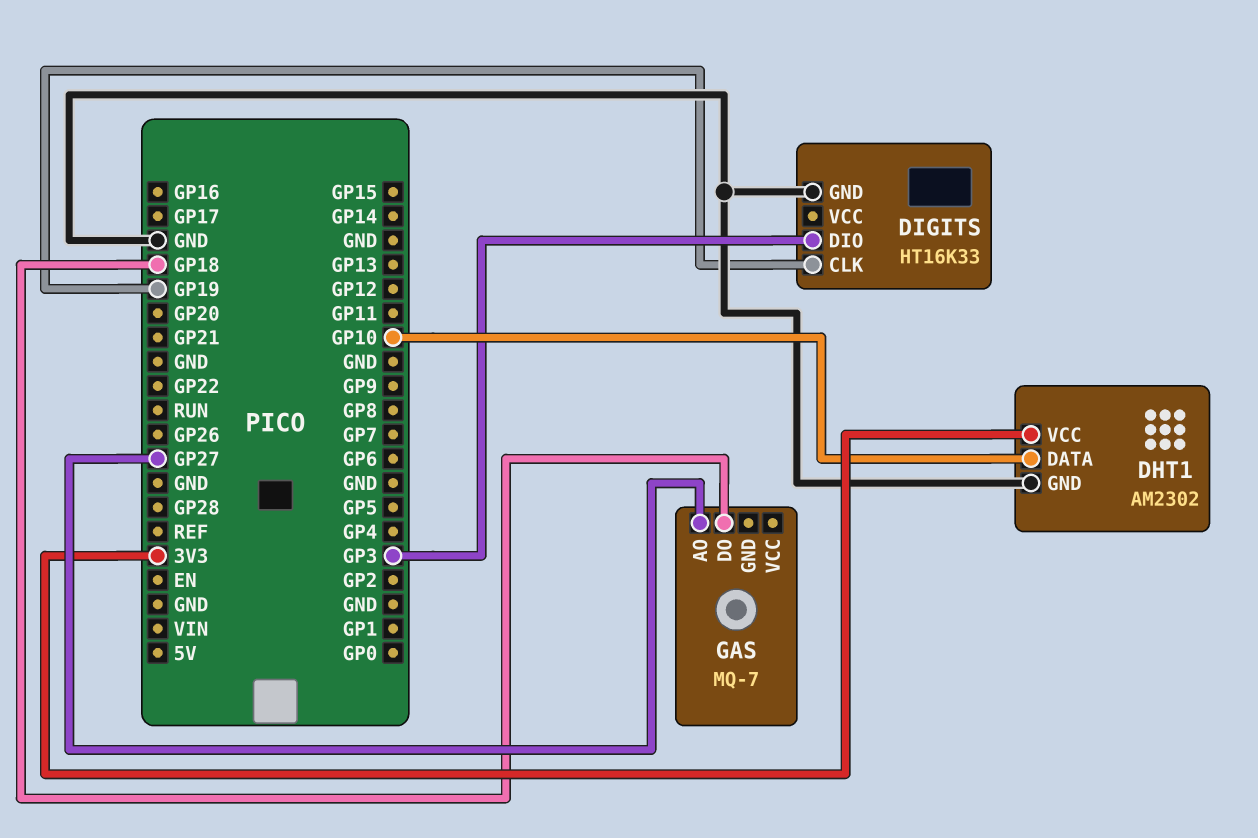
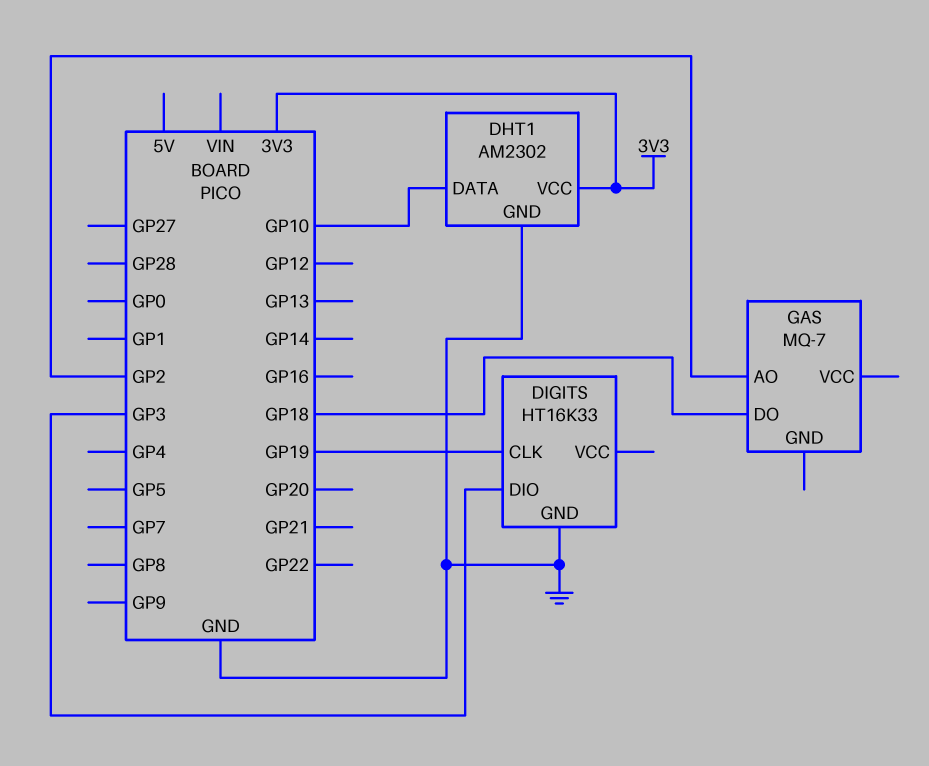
GAS pin AO: GP27 -> GP2

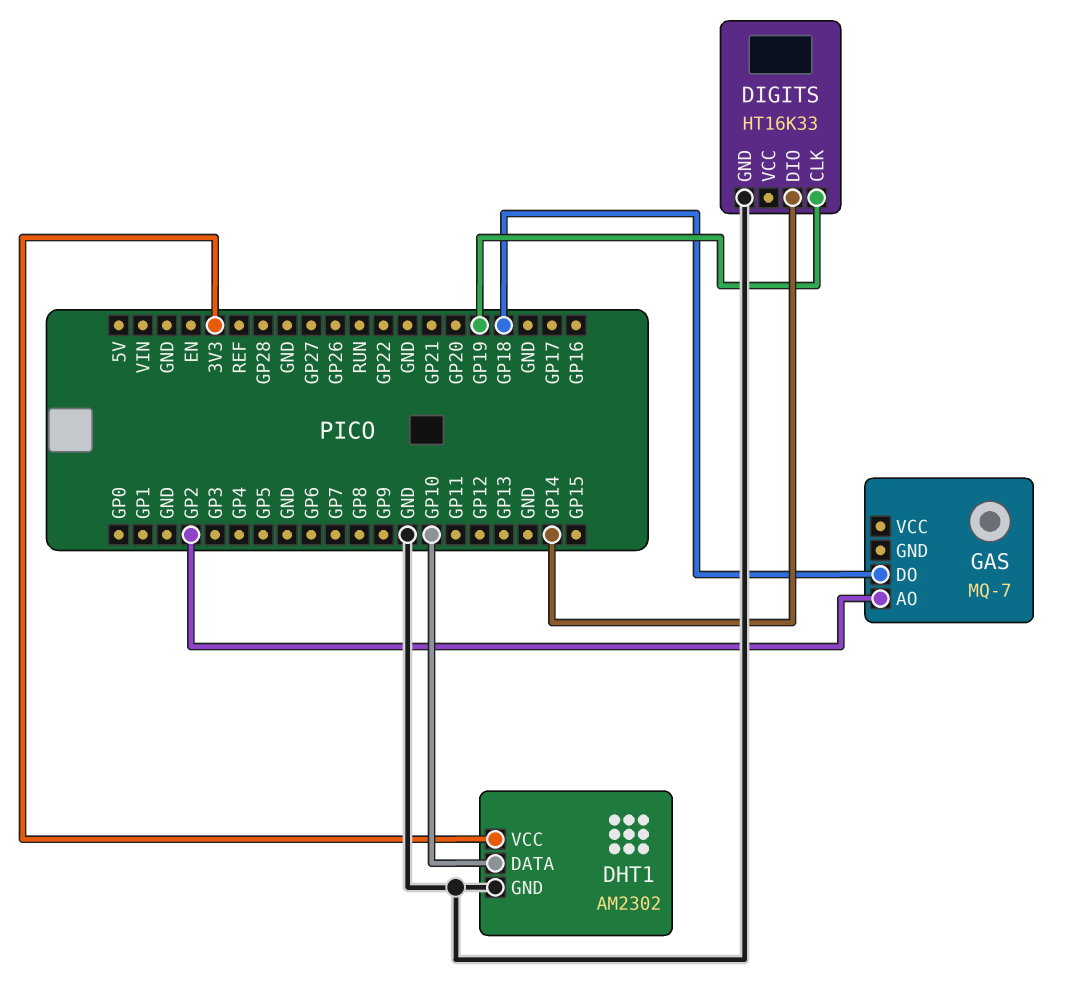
DIGITS pin DIO: GP3 -> GP14

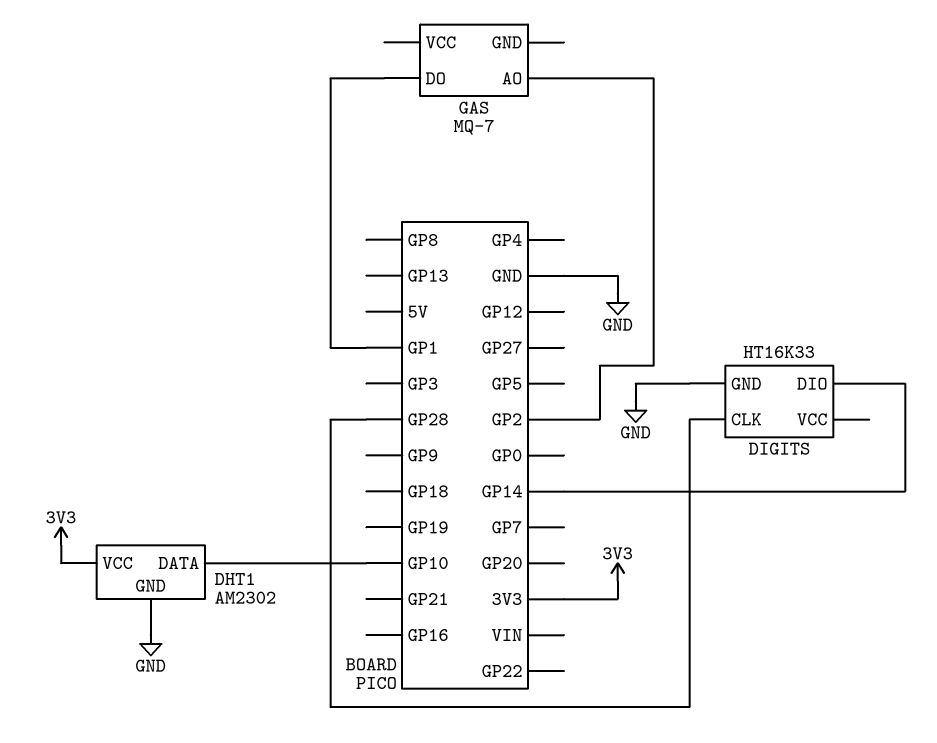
DIGITS pin CLK: GP19 -> GP28
GAS pin DO: GP18 -> GP1

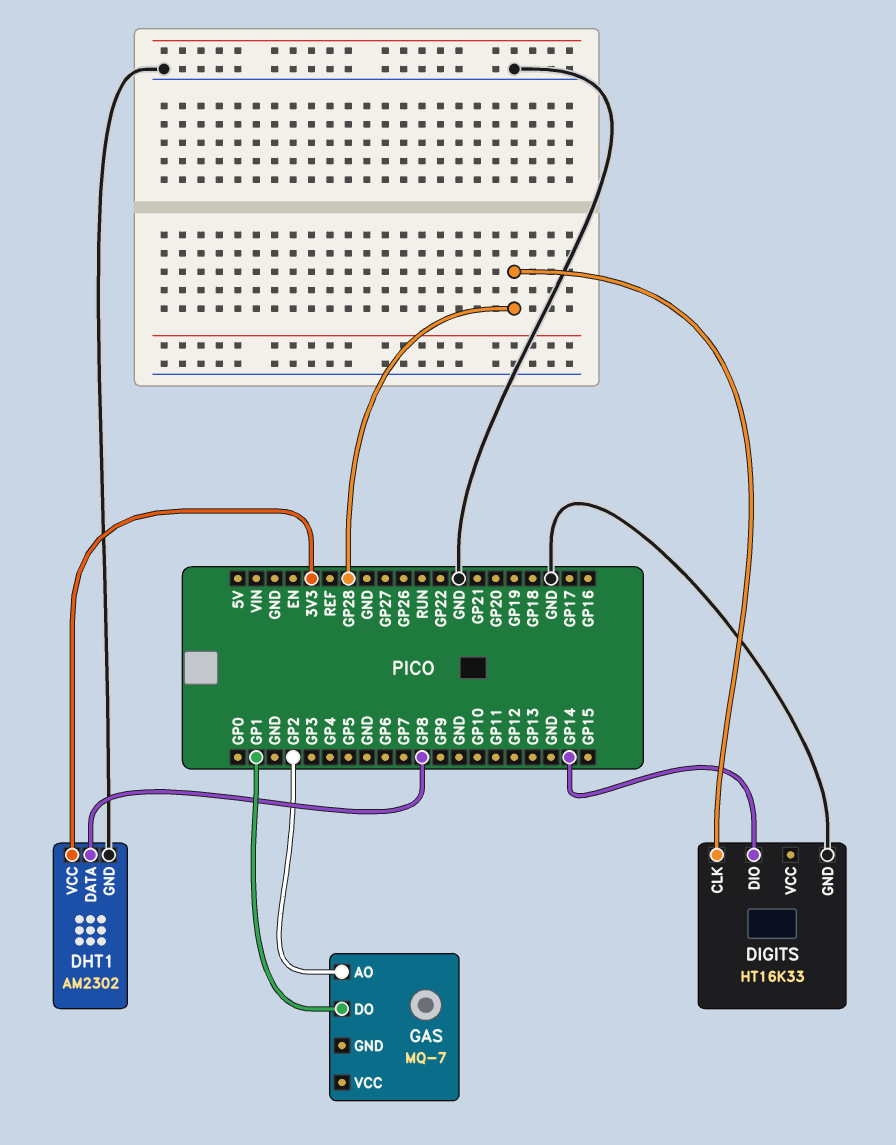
DHT1 pin DATA: GP10 -> GP8

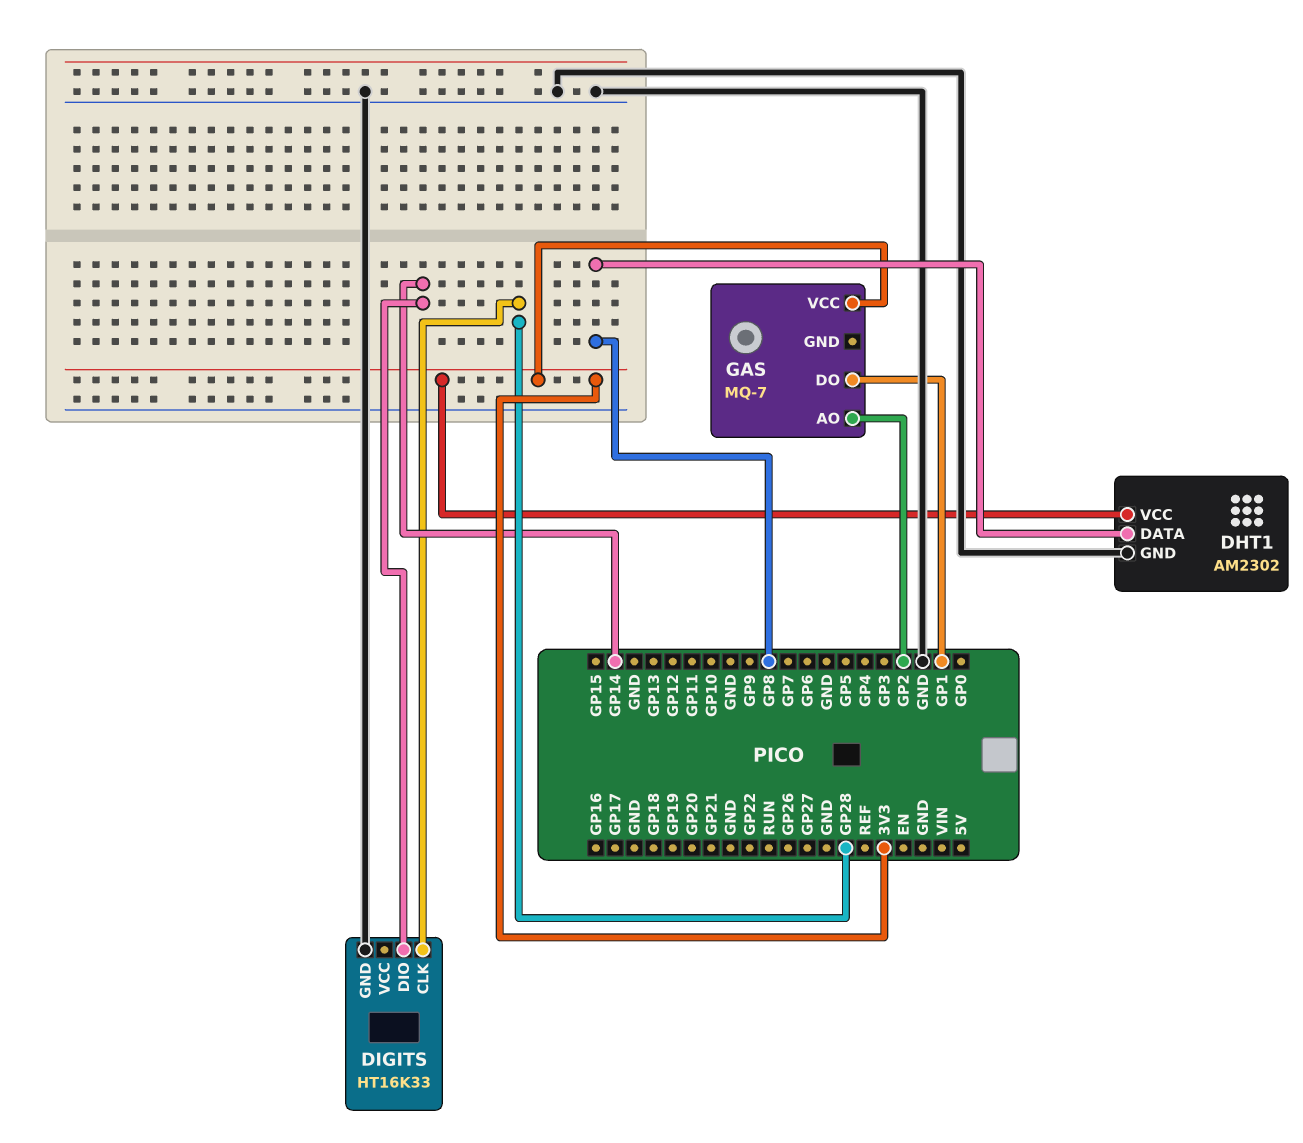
GAS pin VCC: none -> 3V3

